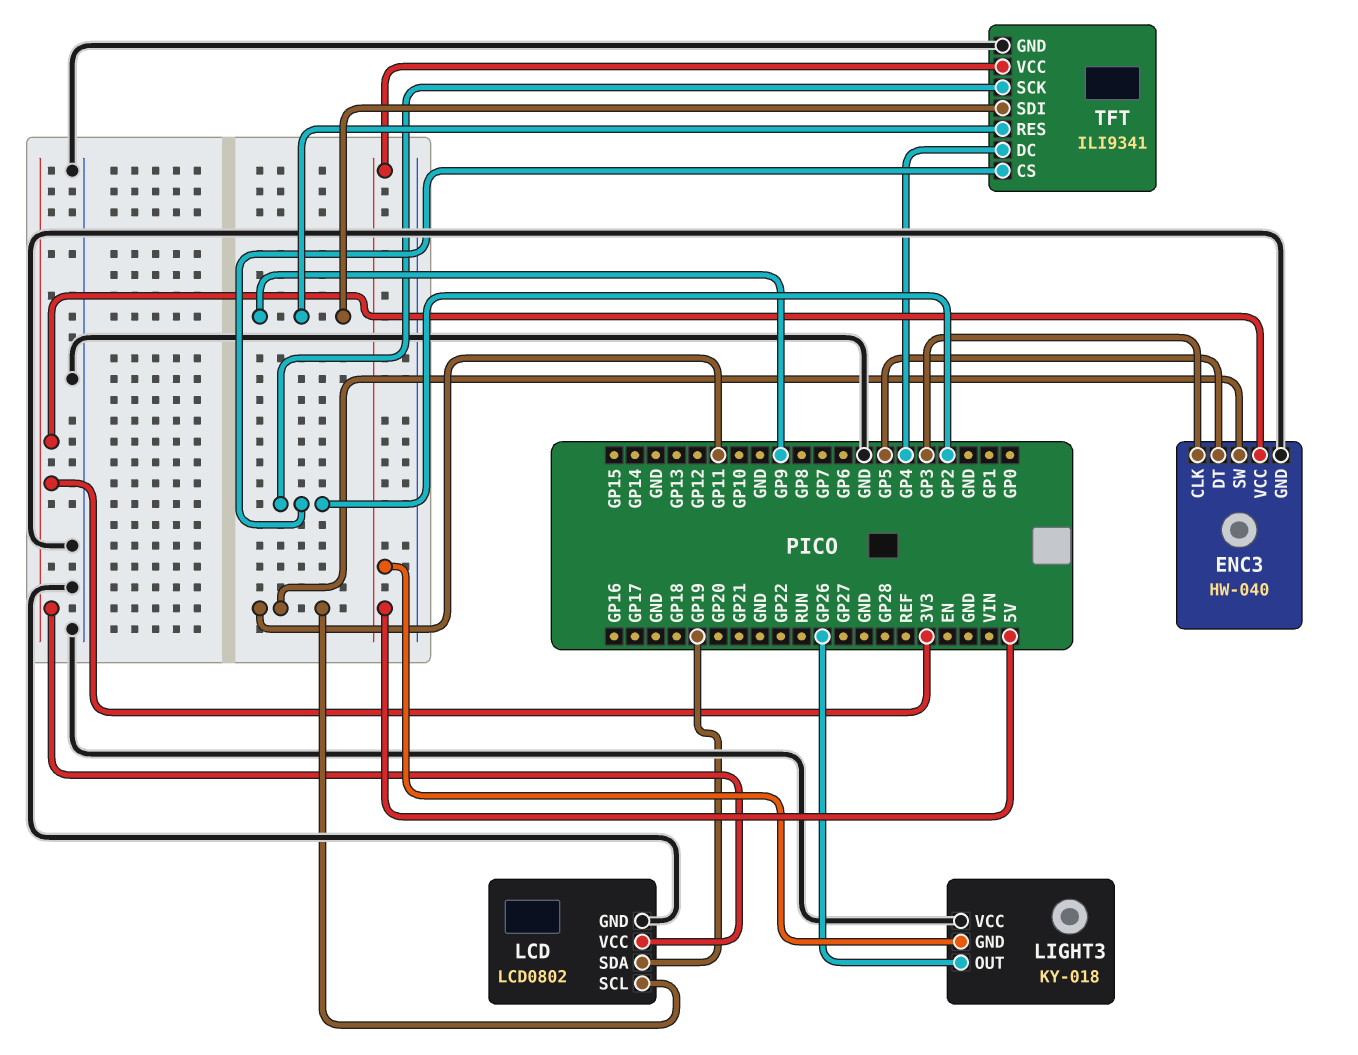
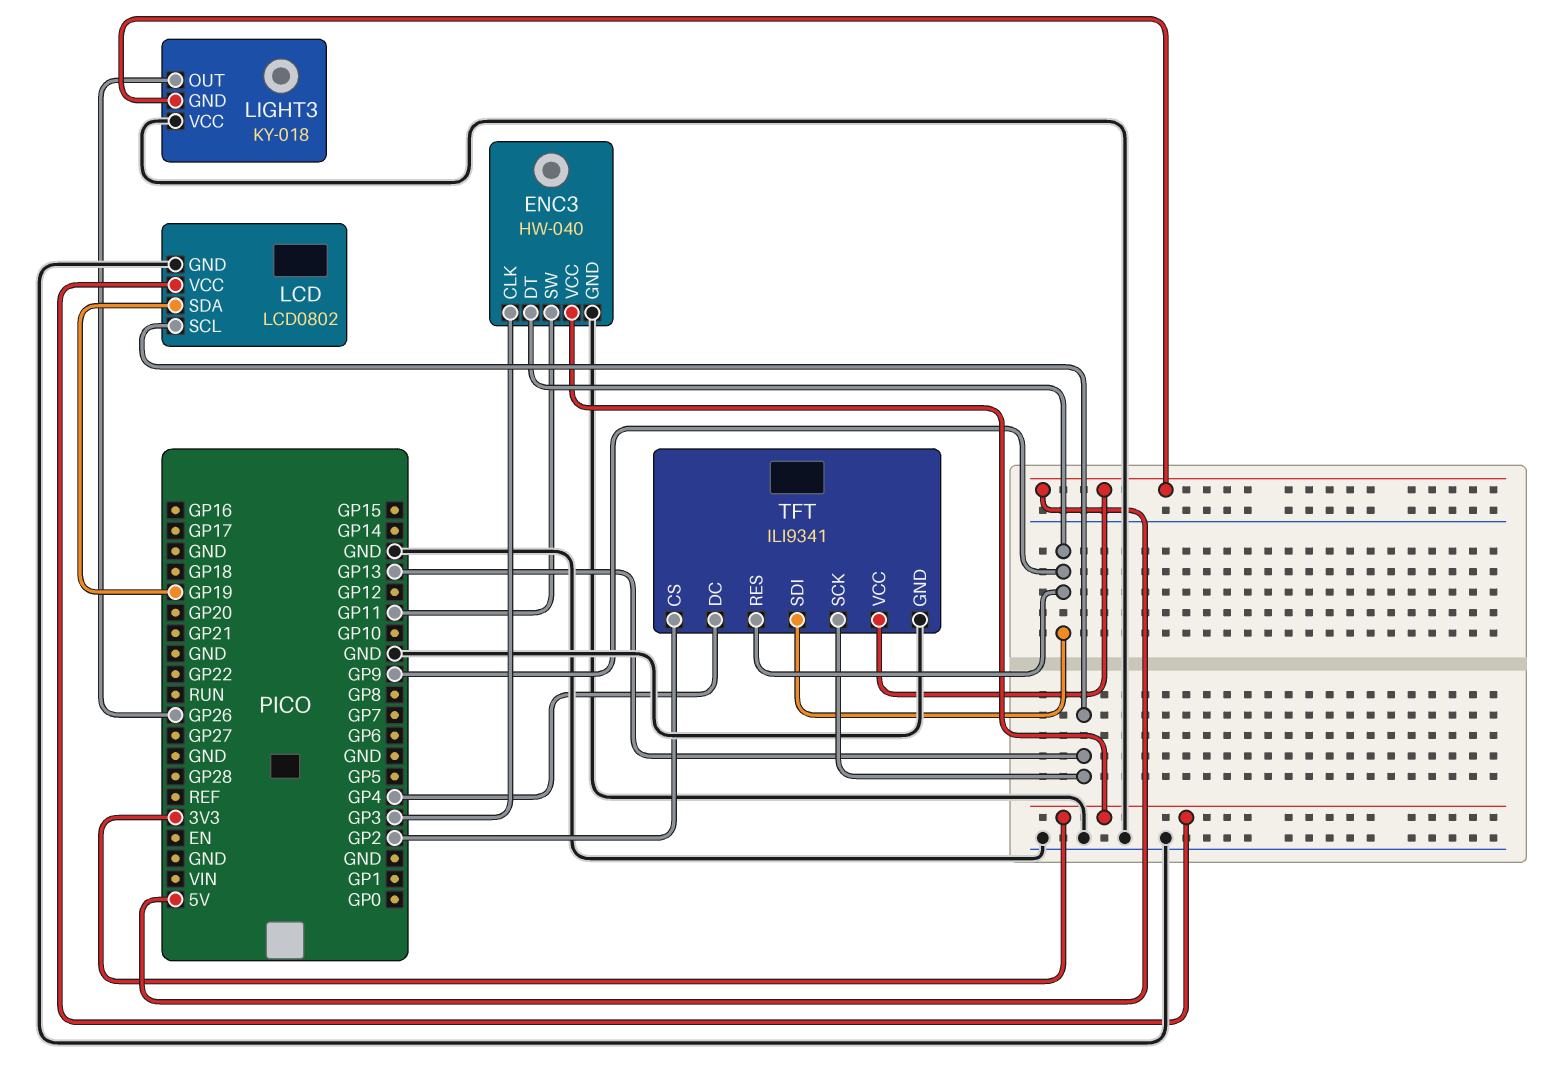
ENC3 pin DT: GP5 -> GP9
LCD pin SCL: GP11 -> GP13
TFT pin SCK: GP2 -> GP13

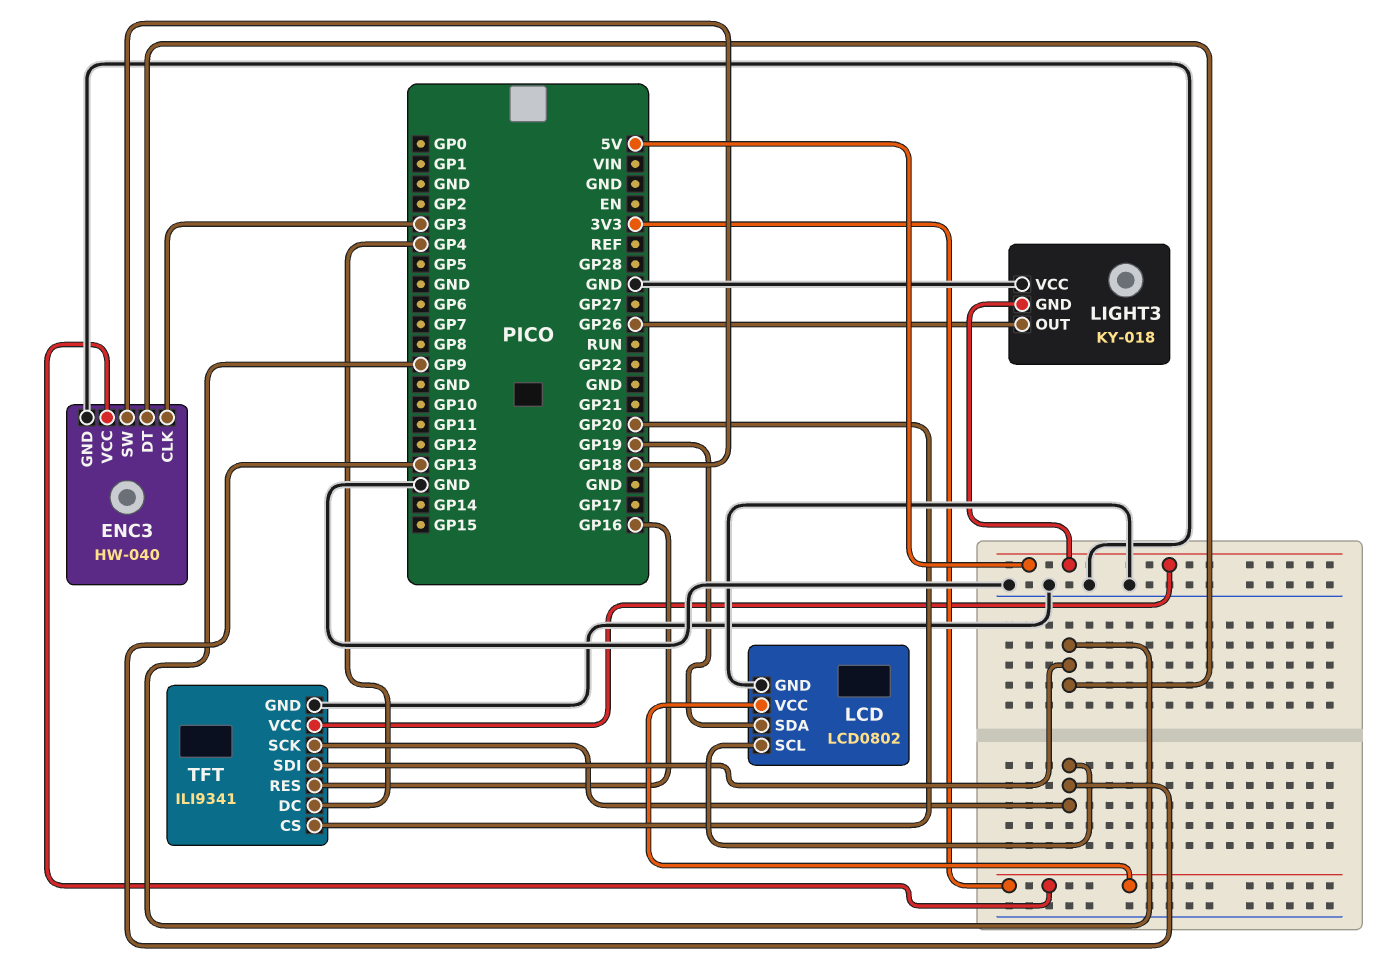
ENC3 pin SW: GP11 -> GP18
TFT pin CS: GP2 -> GP20
TFT pin RES: GP9 -> GP16

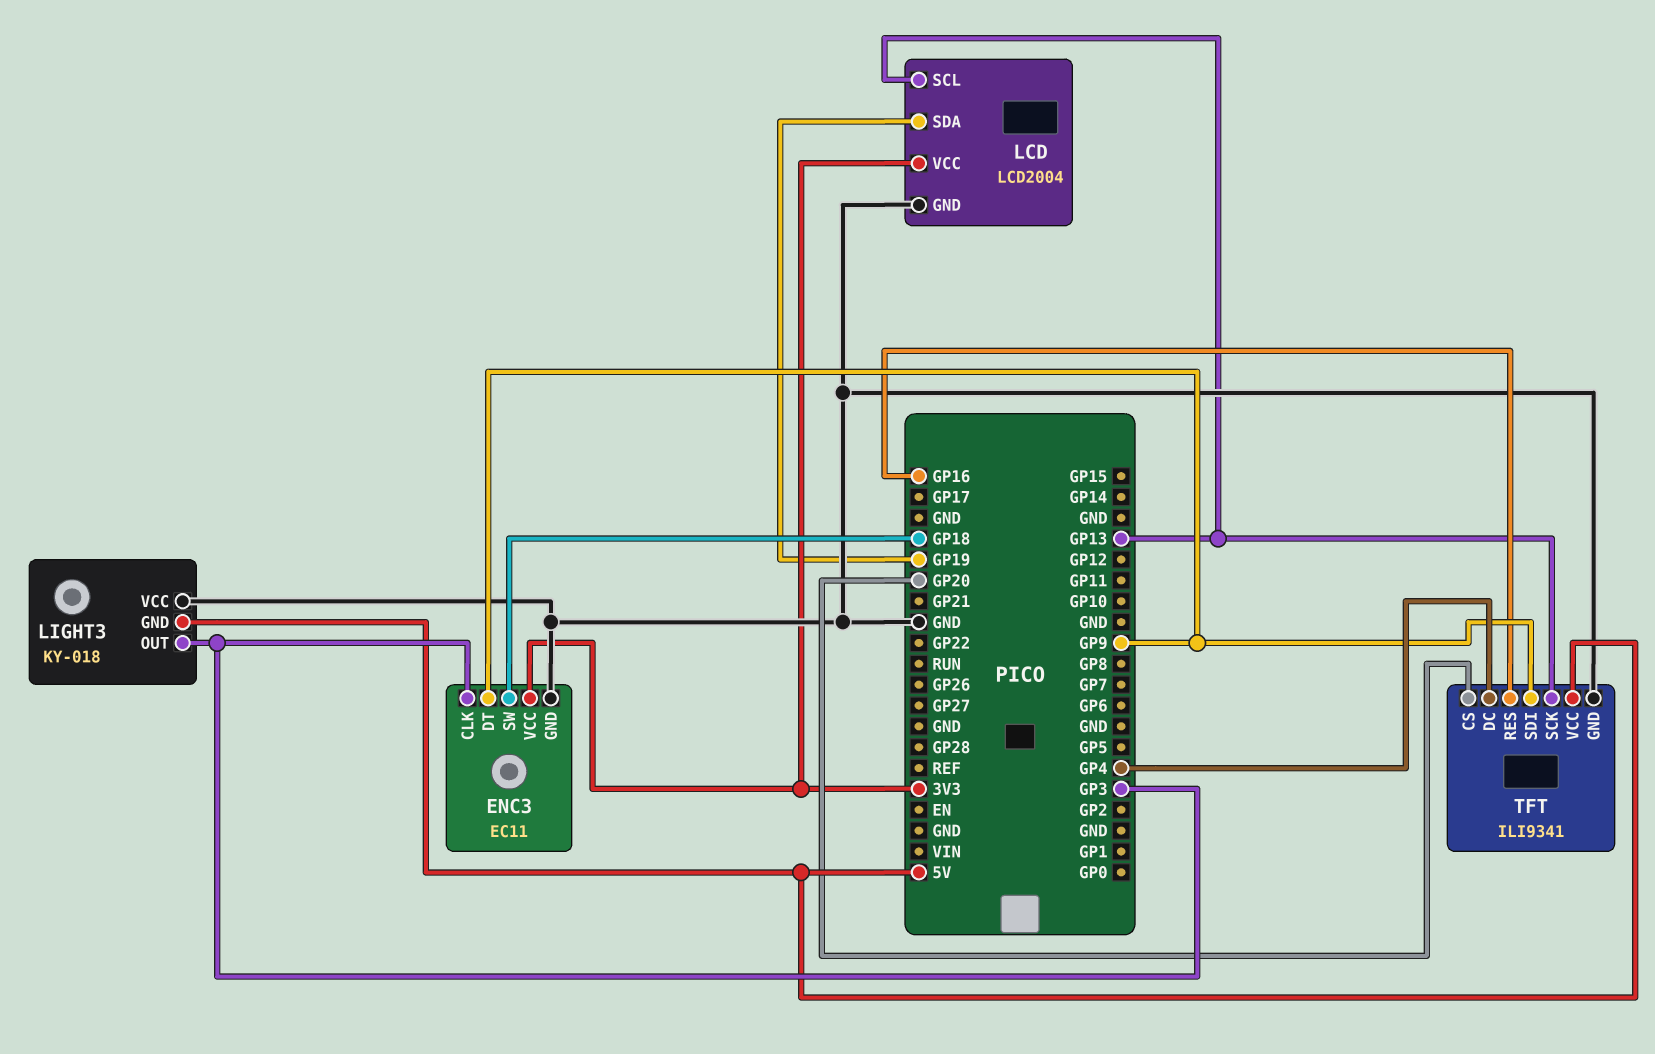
ENC3: HW-040 -> EC11
LCD: LCD0802 -> LCD2004
LIGHT3 pin OUT: GP26 -> GP3

